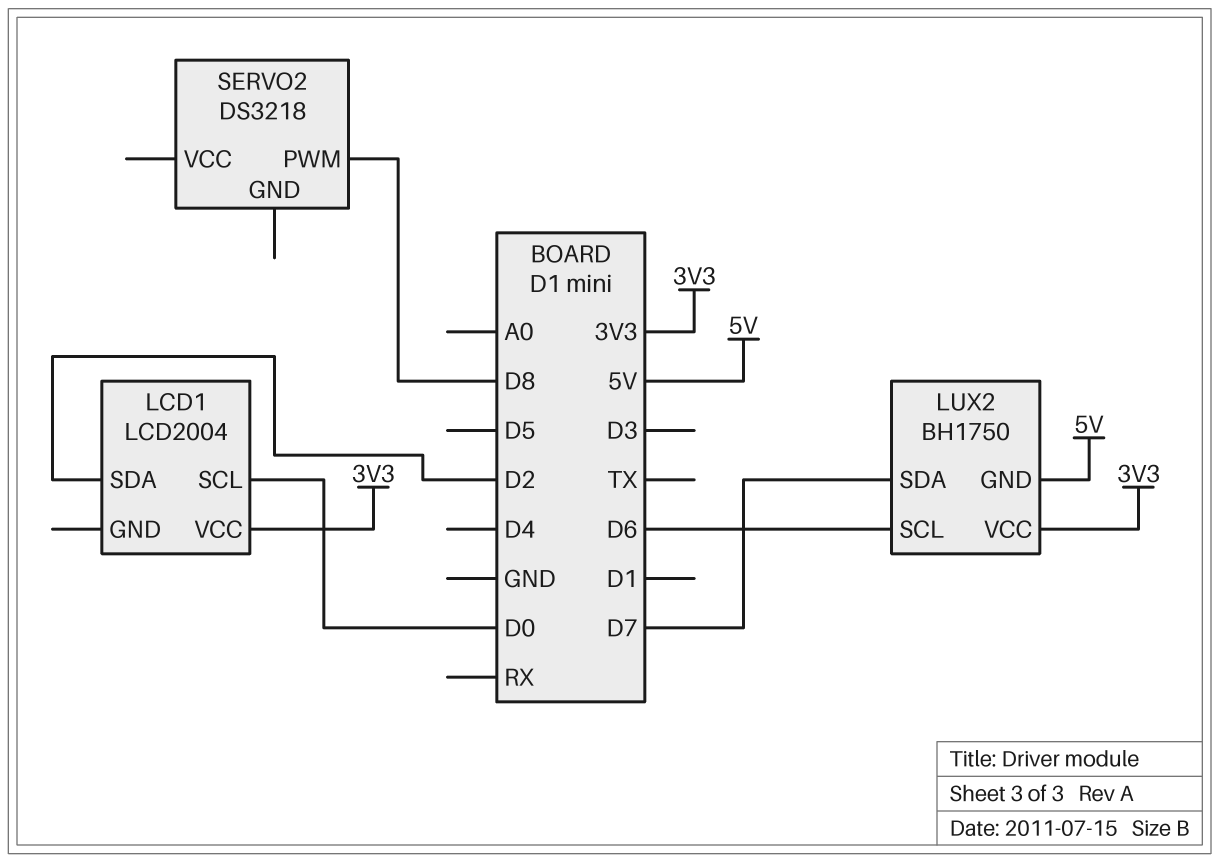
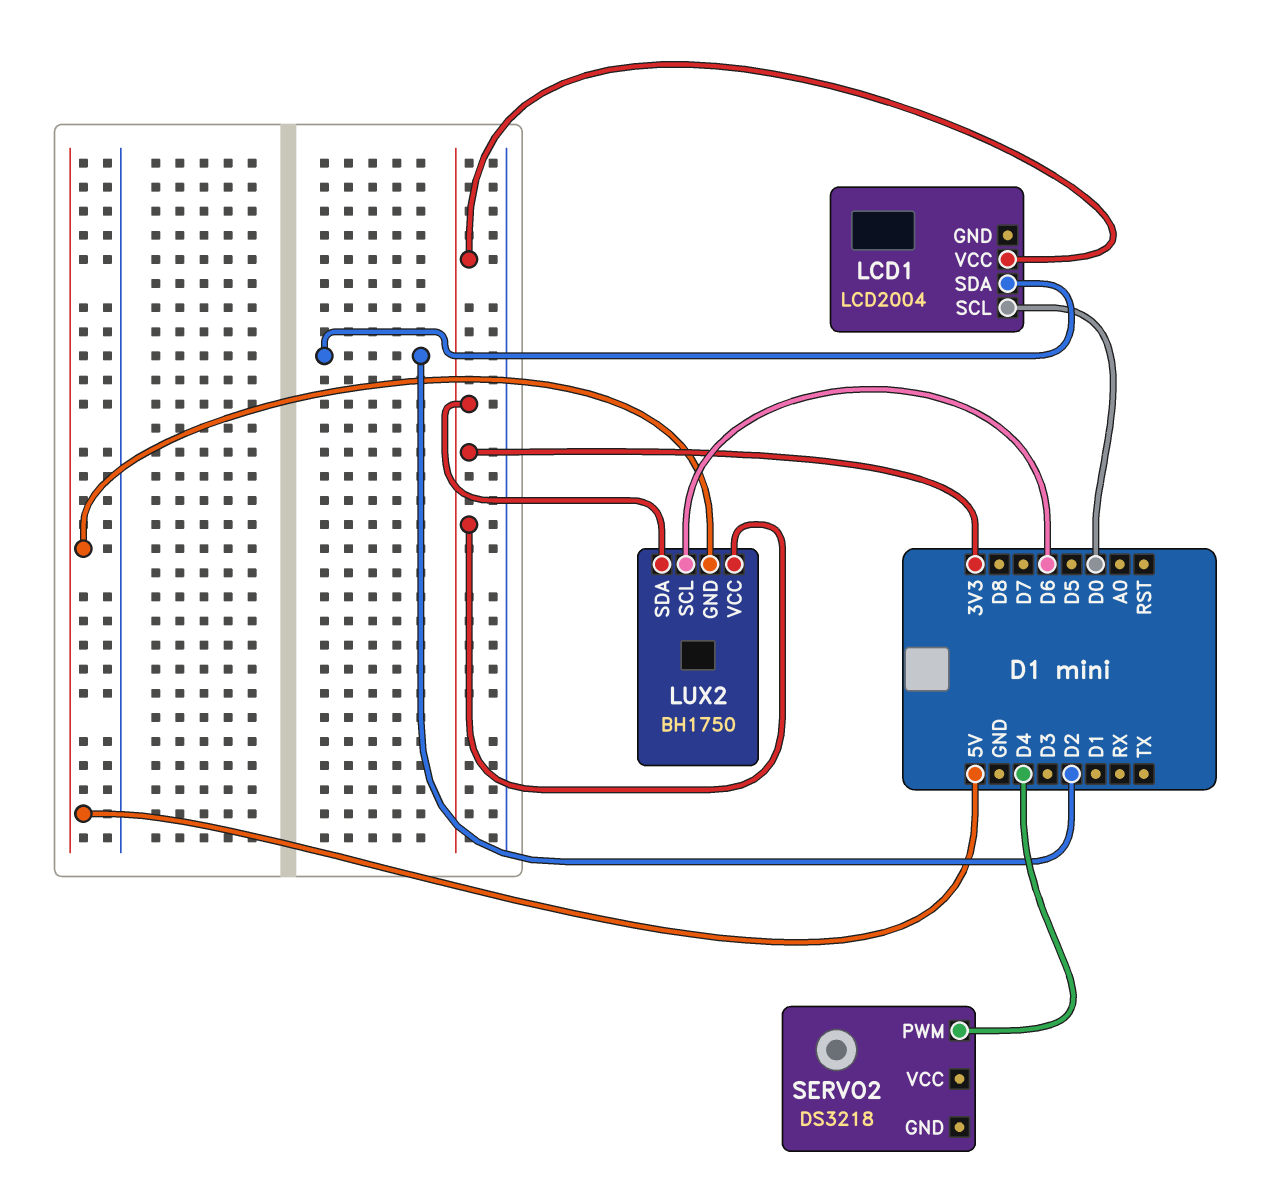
LUX2 pin SDA: D7 -> 3V3
SERVO2 pin PWM: D8 -> D4

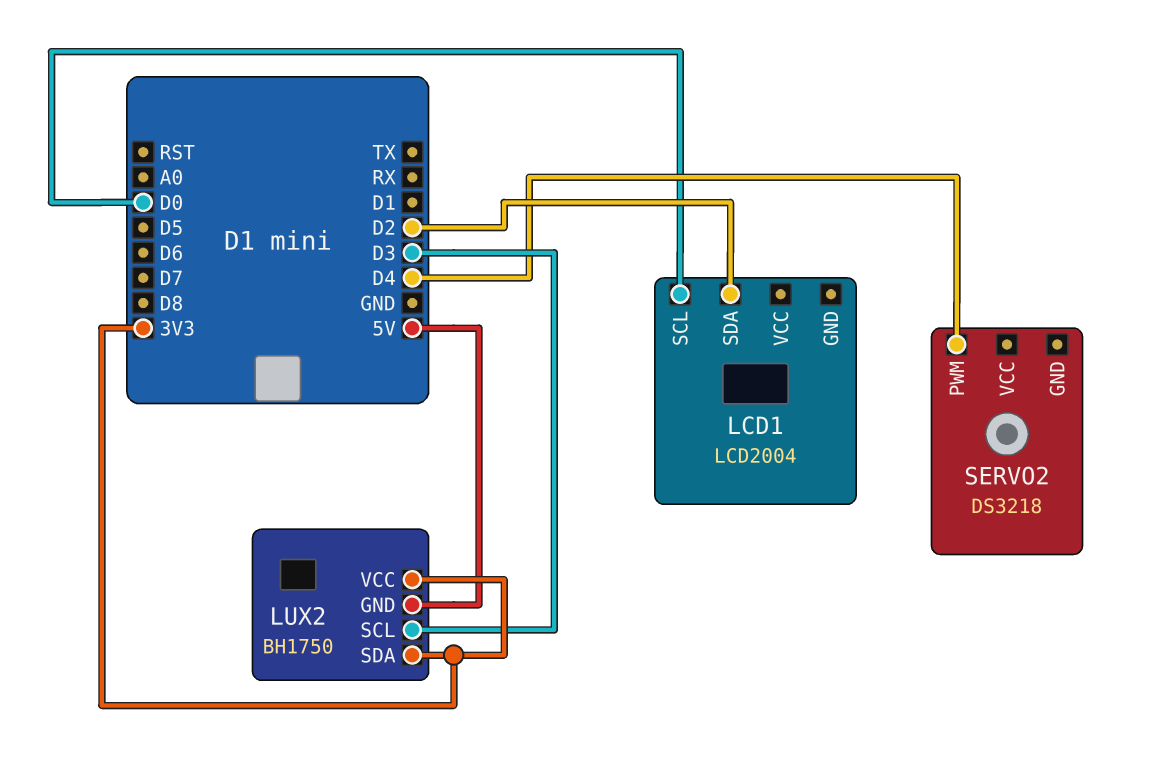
LCD1 pin VCC: 3V3 -> none
LUX2 pin SCL: D6 -> D3

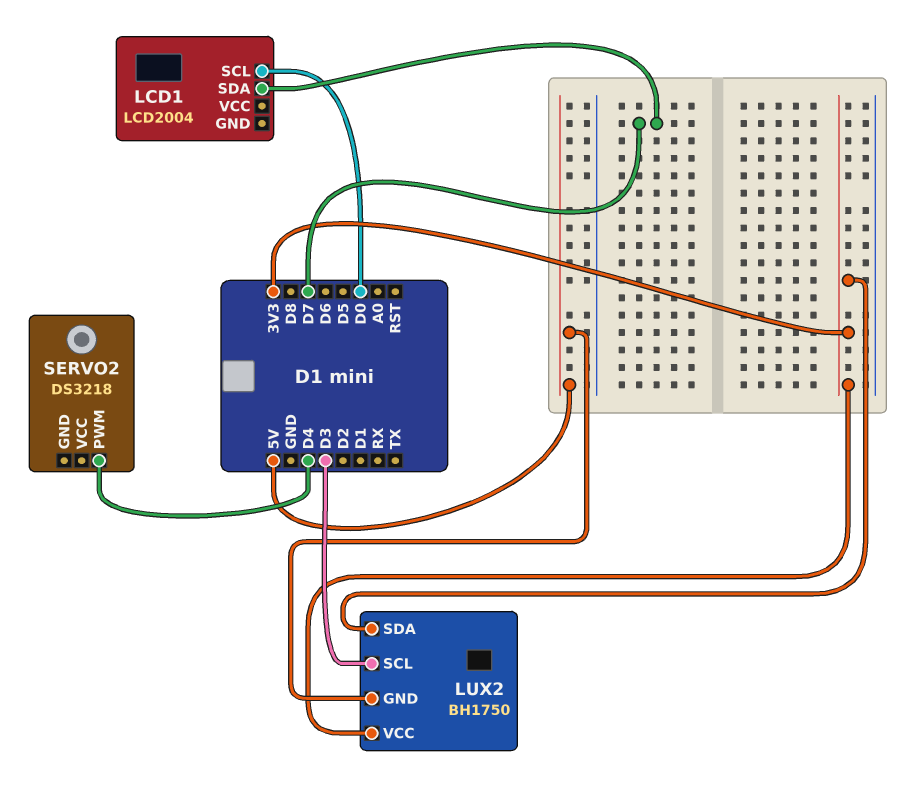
LCD1 pin SDA: D2 -> D7

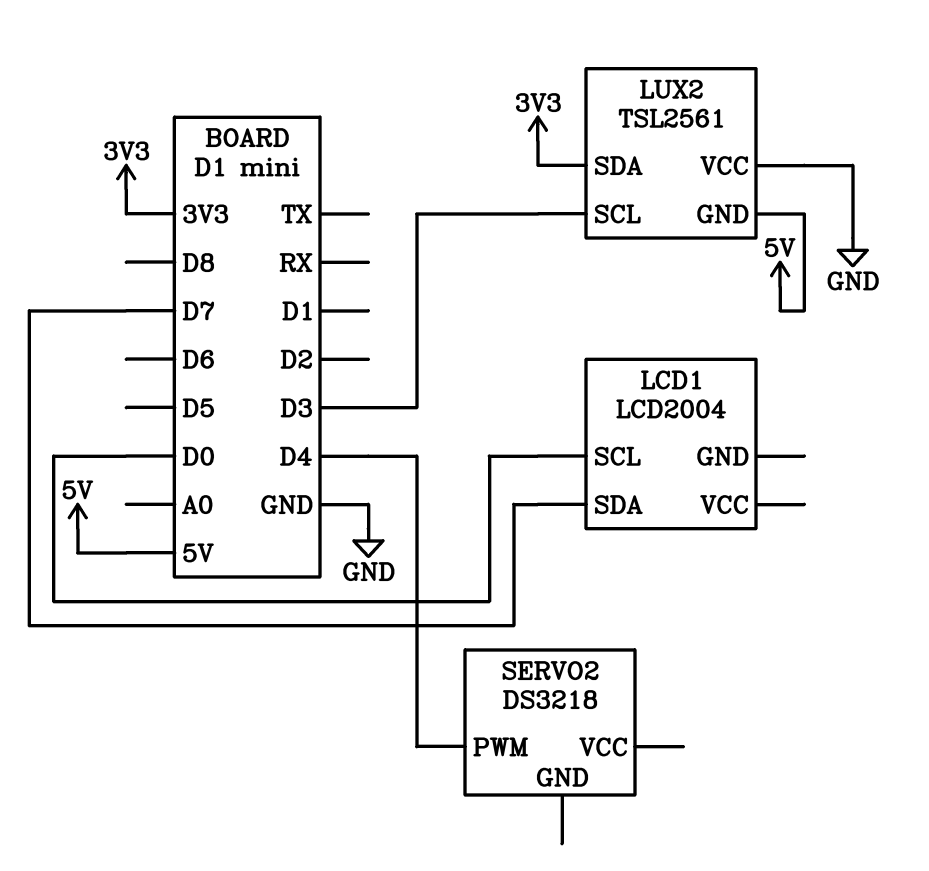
LUX2: BH1750 -> TSL2561
LUX2 pin VCC: 3V3 -> GND

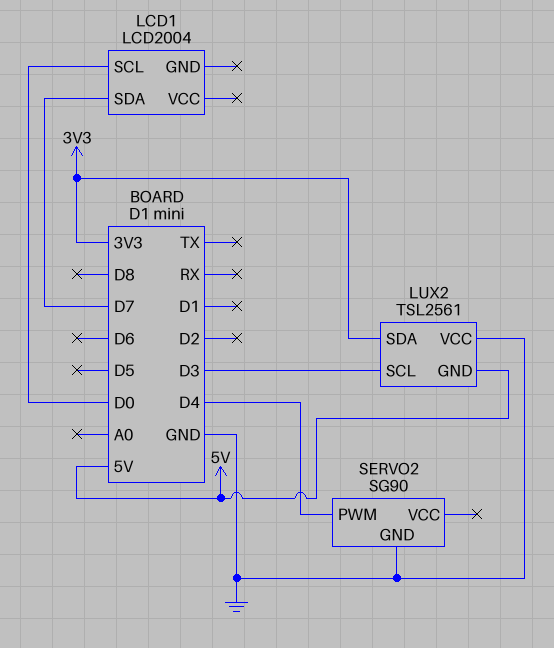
SERVO2: DS3218 -> SG90
SERVO2 pin GND: none -> GND

